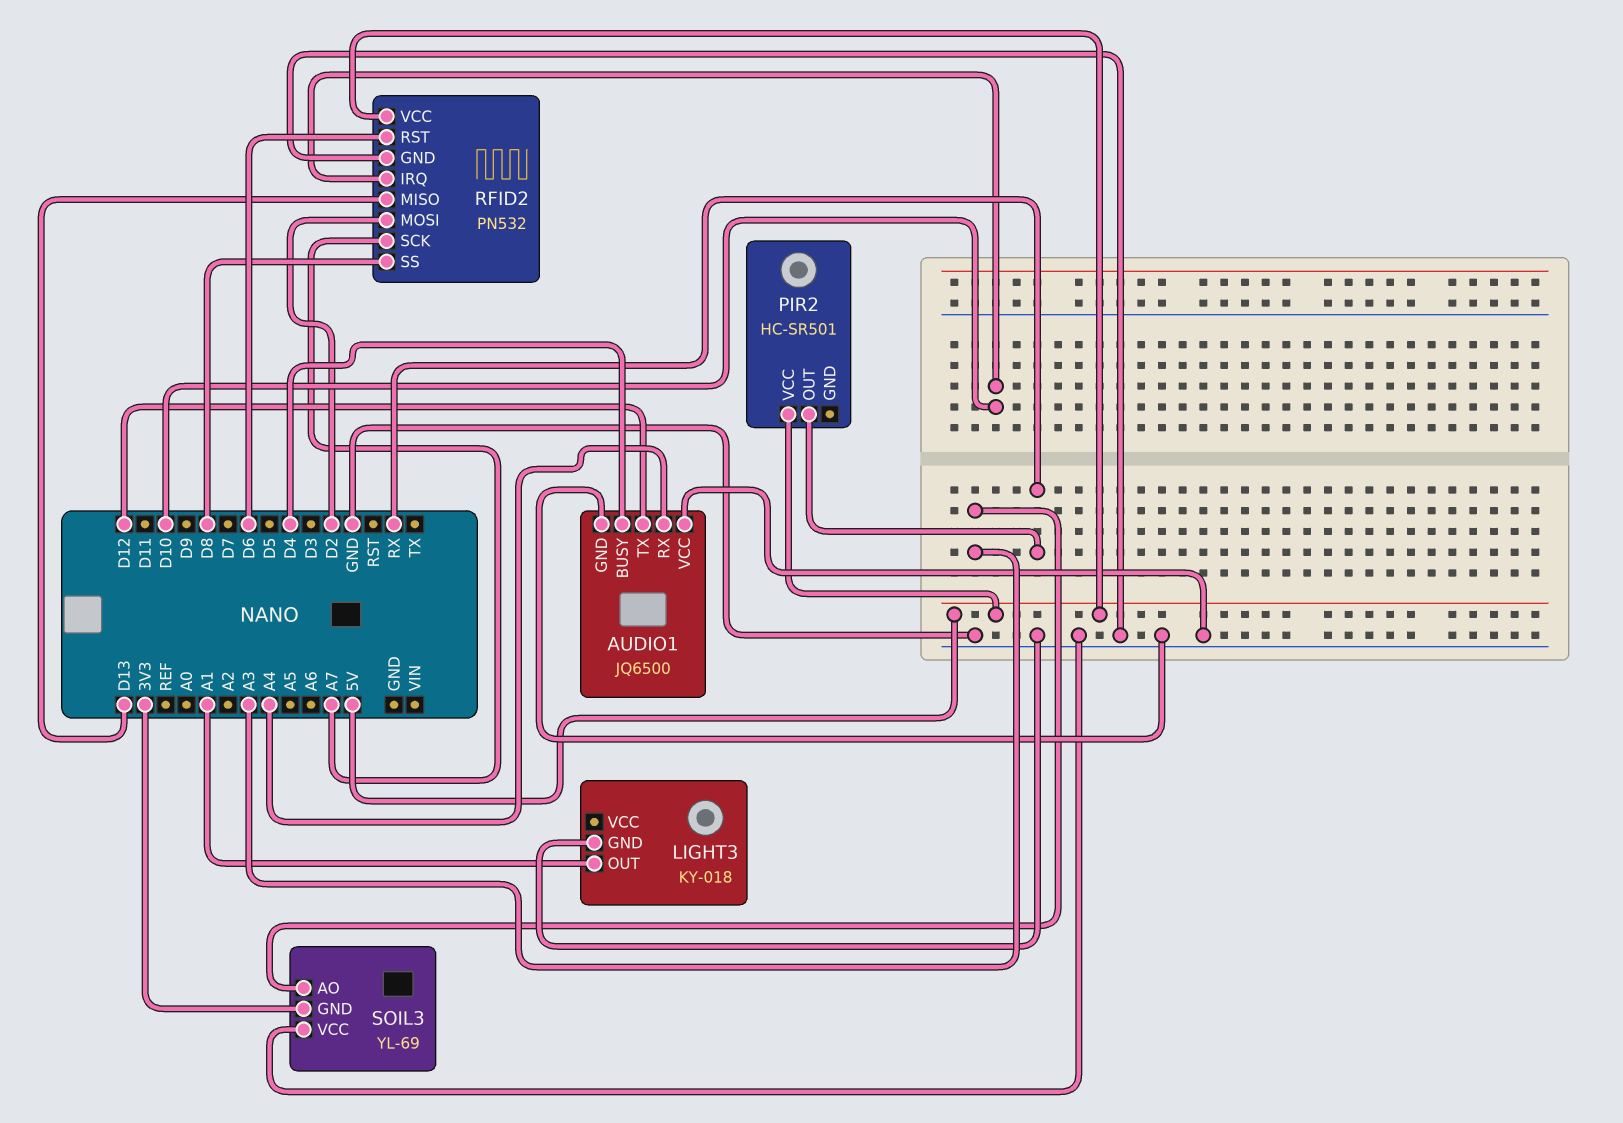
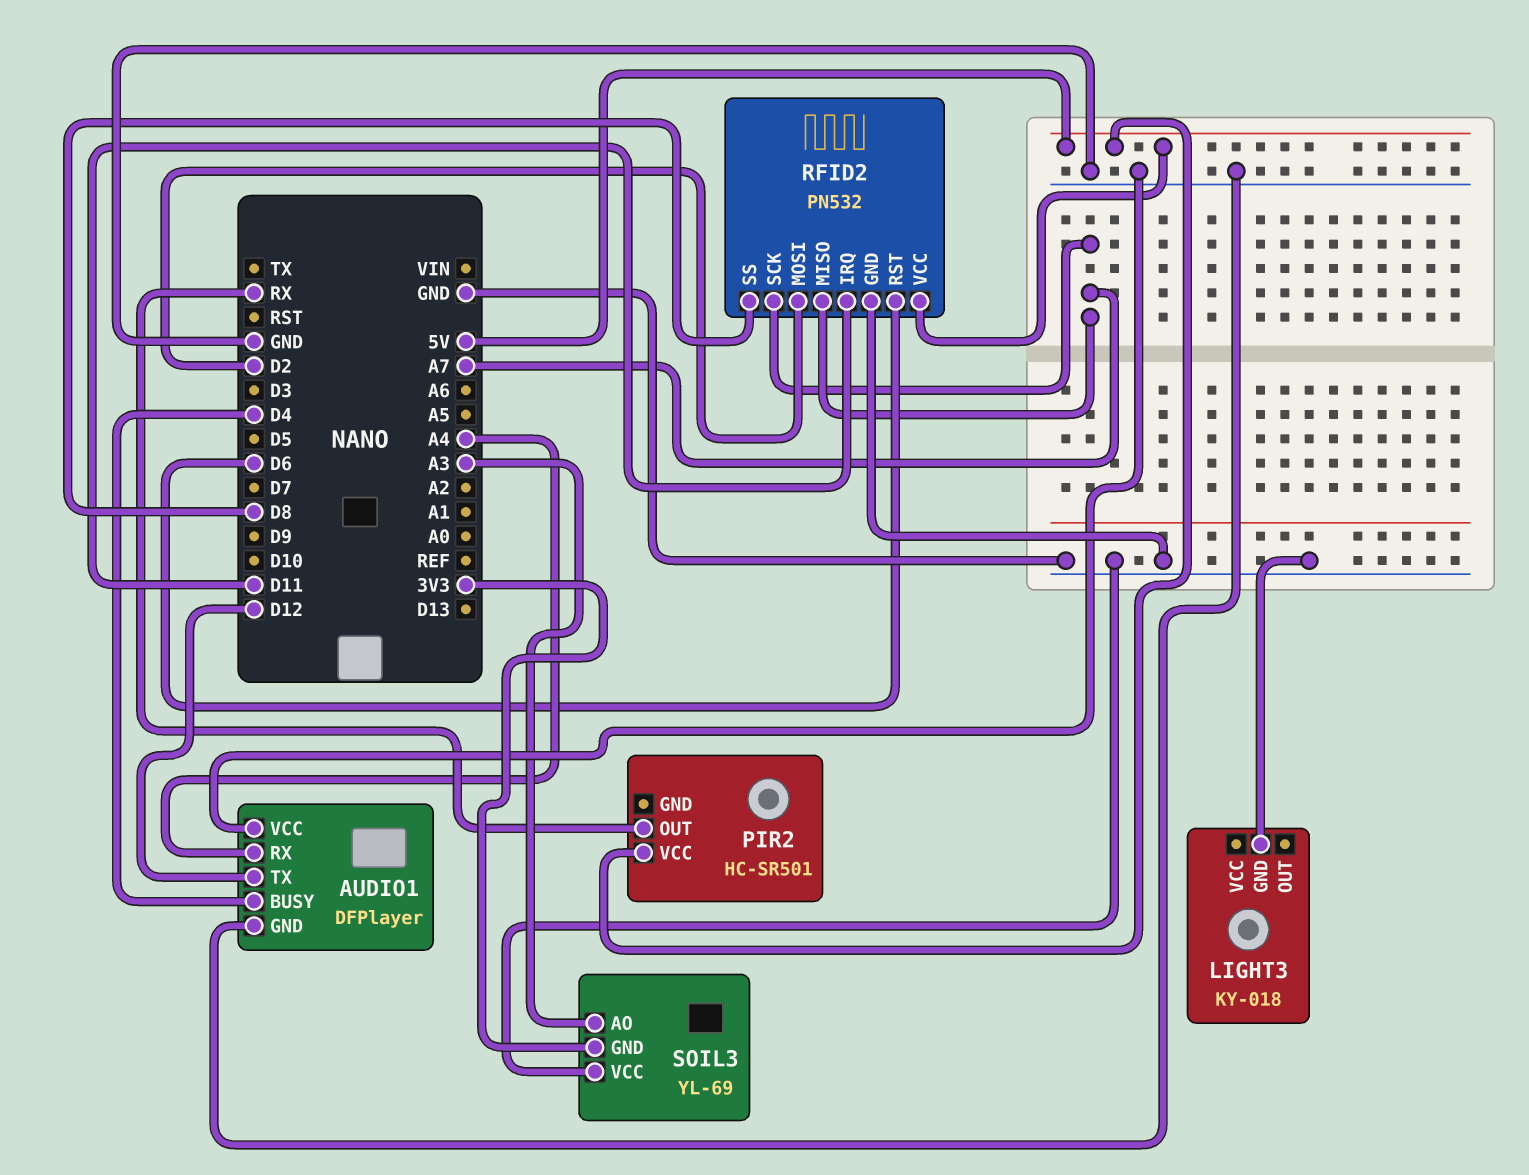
AUDIO1: JQ6500 -> DFPlayer
LIGHT3 pin OUT: A1 -> none
RFID2 pin IRQ: D10 -> D11
RFID2 pin MISO: D13 -> A7

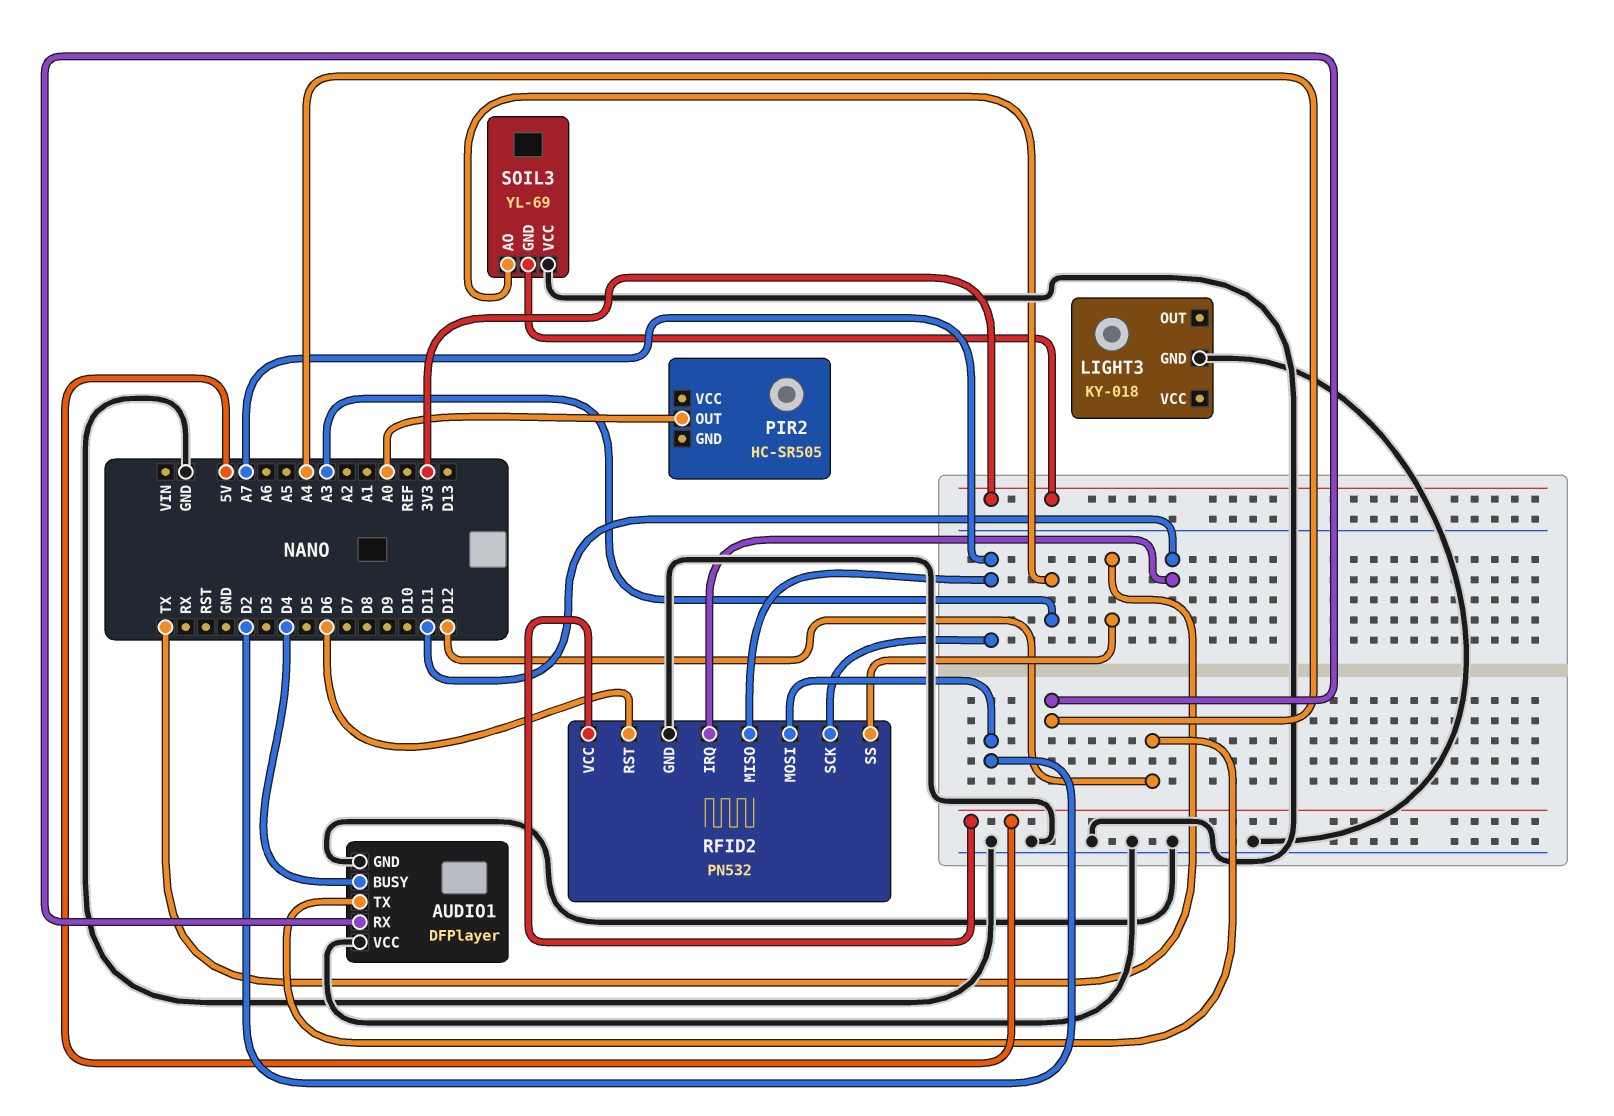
PIR2: HC-SR501 -> HC-SR505
PIR2 pin OUT: RX -> A0
PIR2 pin VCC: 5V -> none
RFID2 pin SS: D8 -> TX

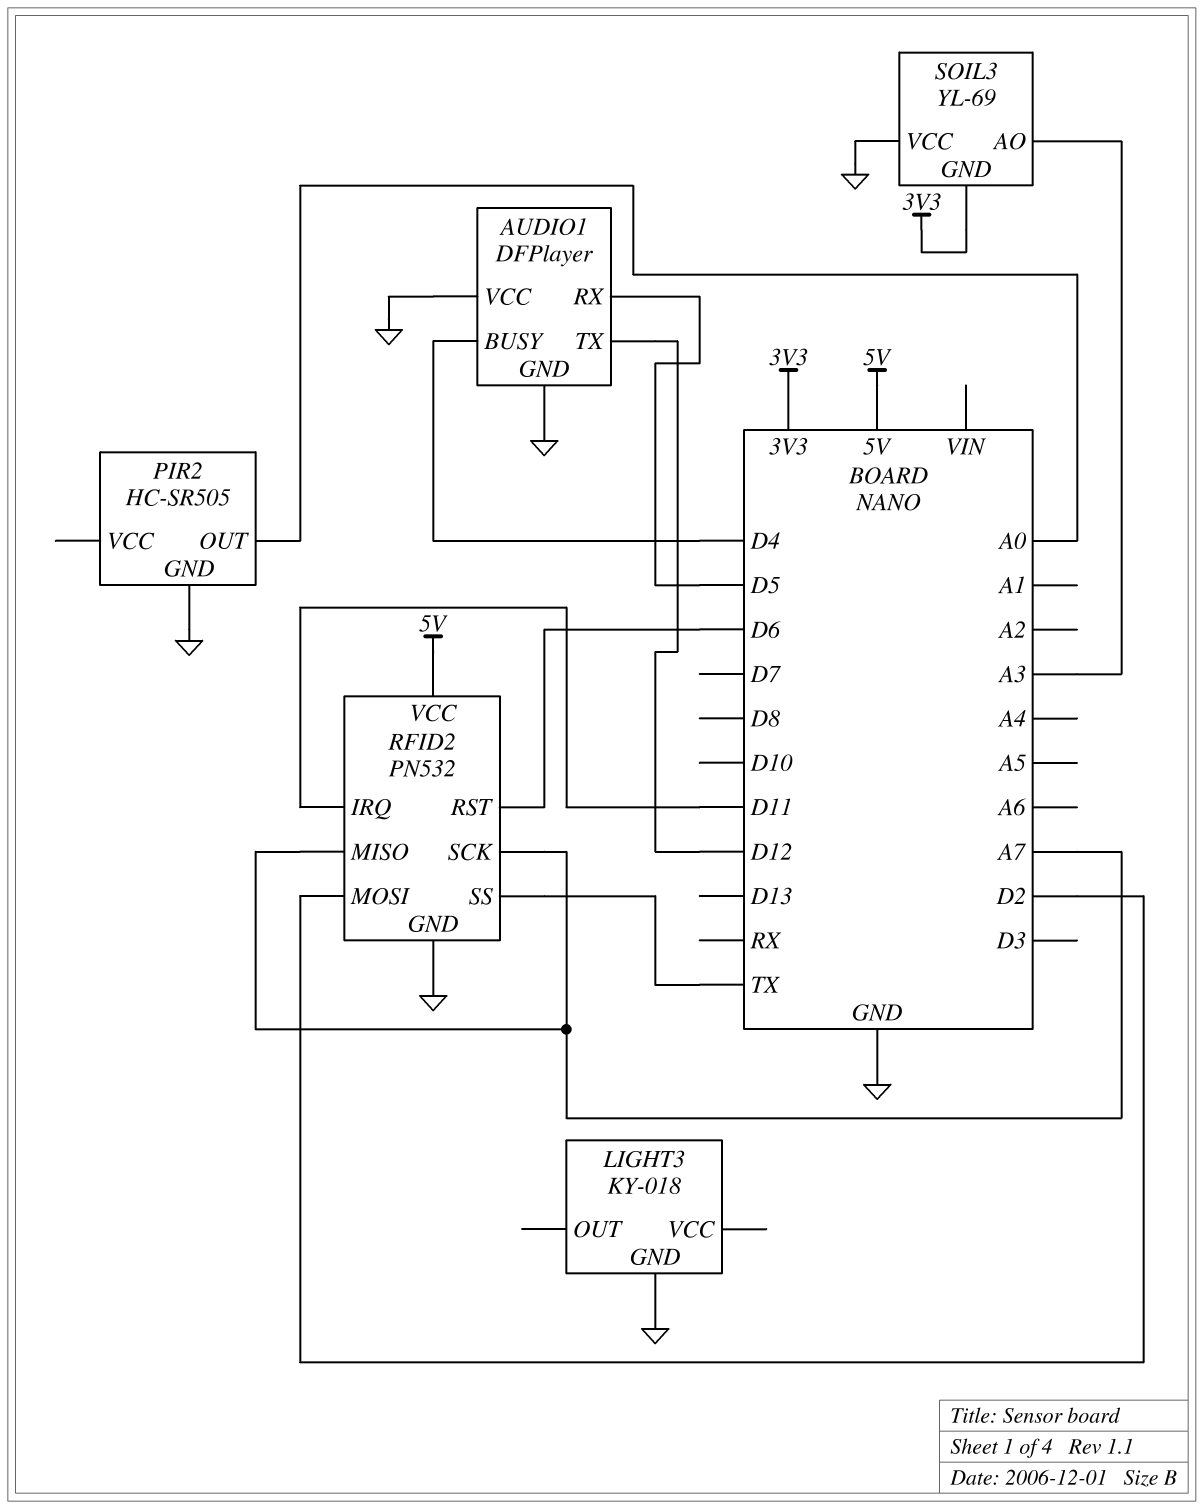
AUDIO1 pin RX: A4 -> D5
PIR2 pin GND: none -> GND

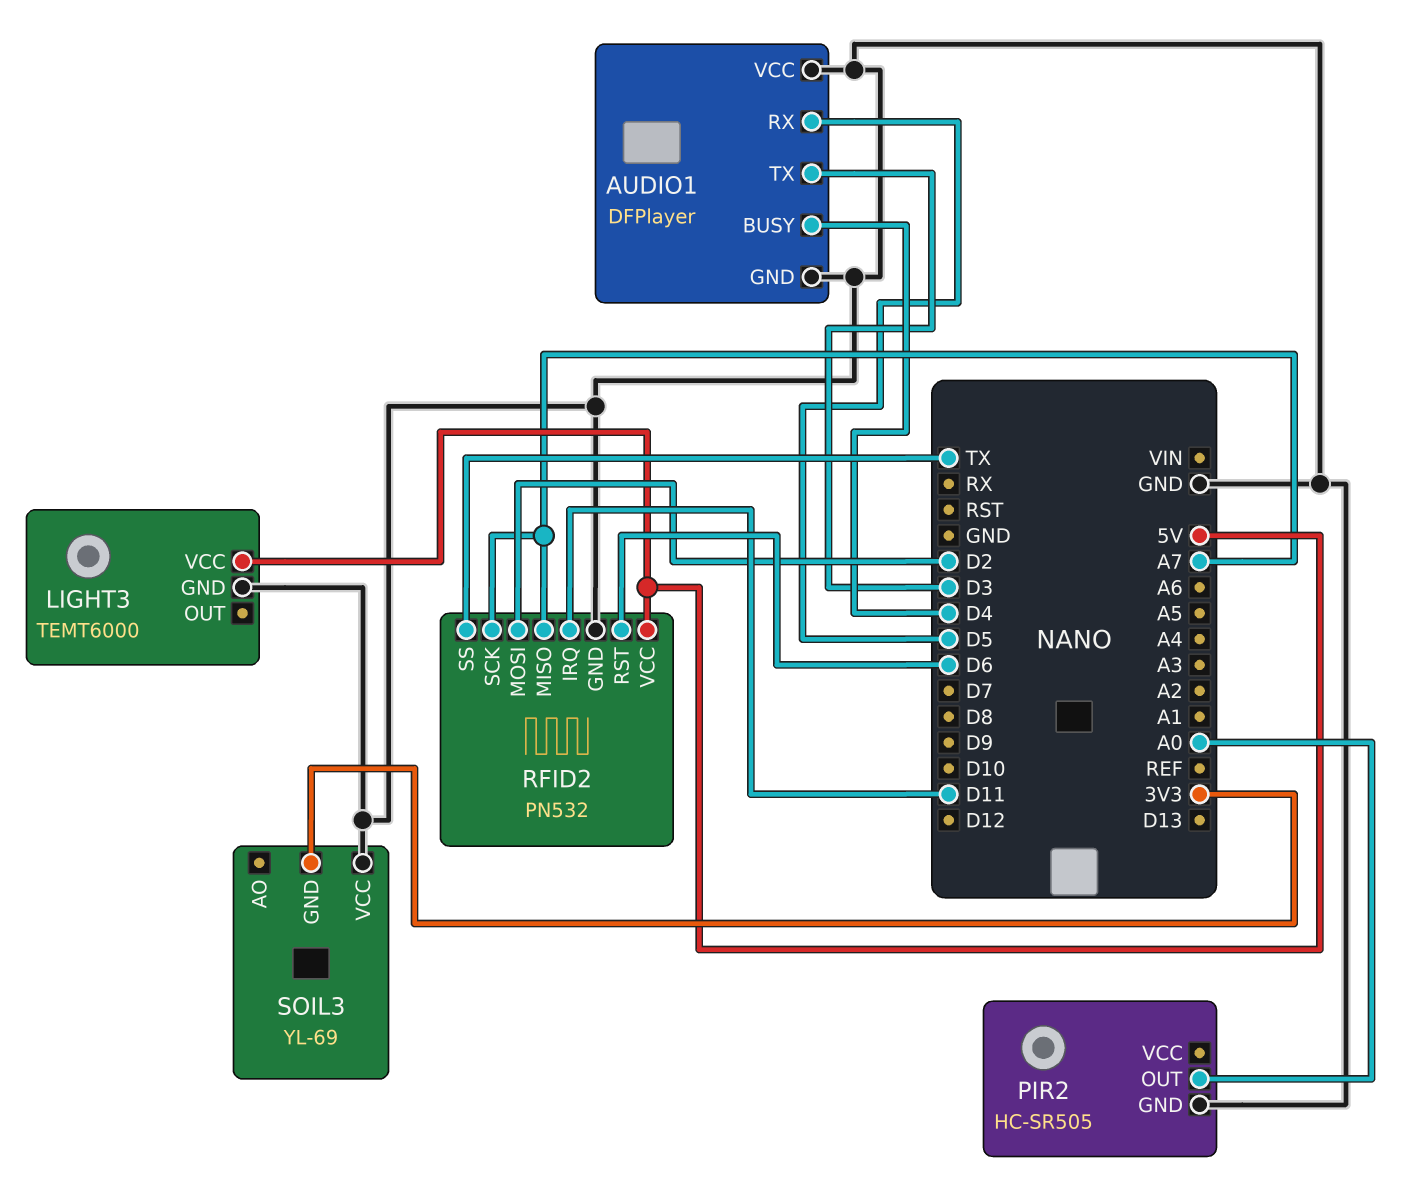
AUDIO1 pin TX: D12 -> D3
LIGHT3: KY-018 -> TEMT6000
LIGHT3 pin VCC: none -> 5V
SOIL3 pin AO: A3 -> none

